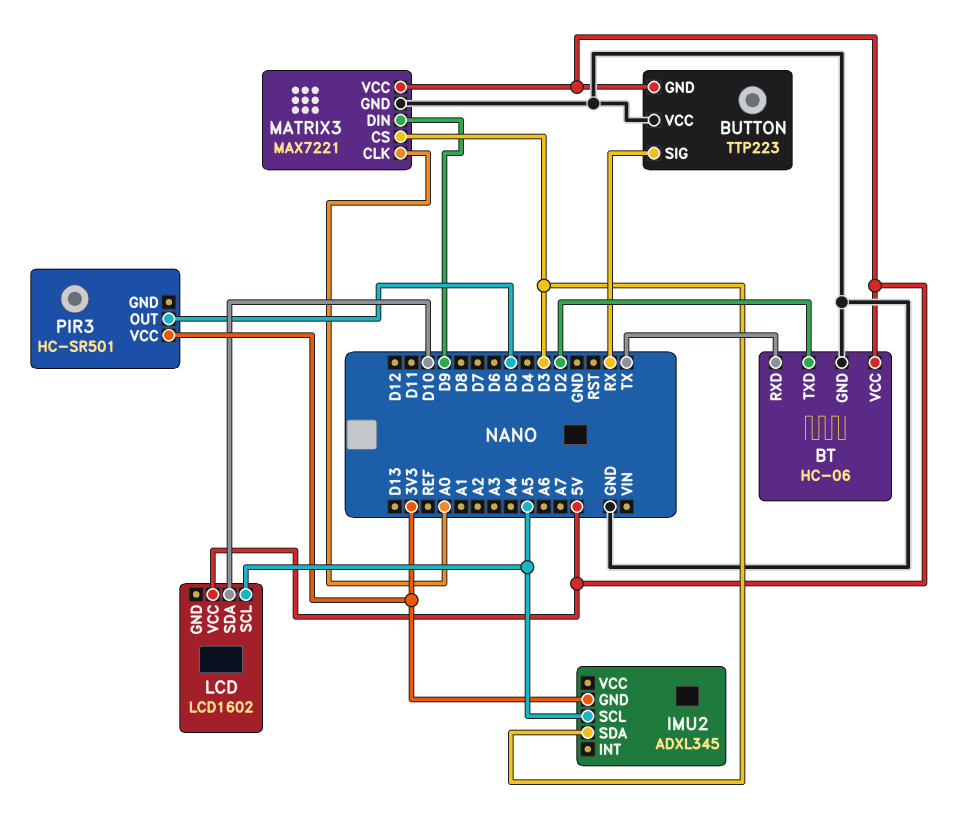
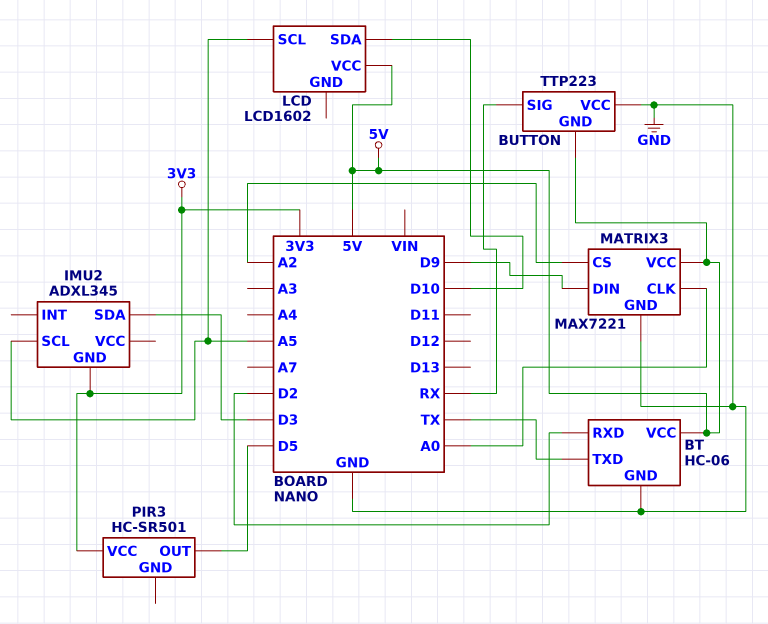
BT pin RXD: TX -> D2
BT pin TXD: D2 -> TX
MATRIX3 pin CS: D3 -> A2

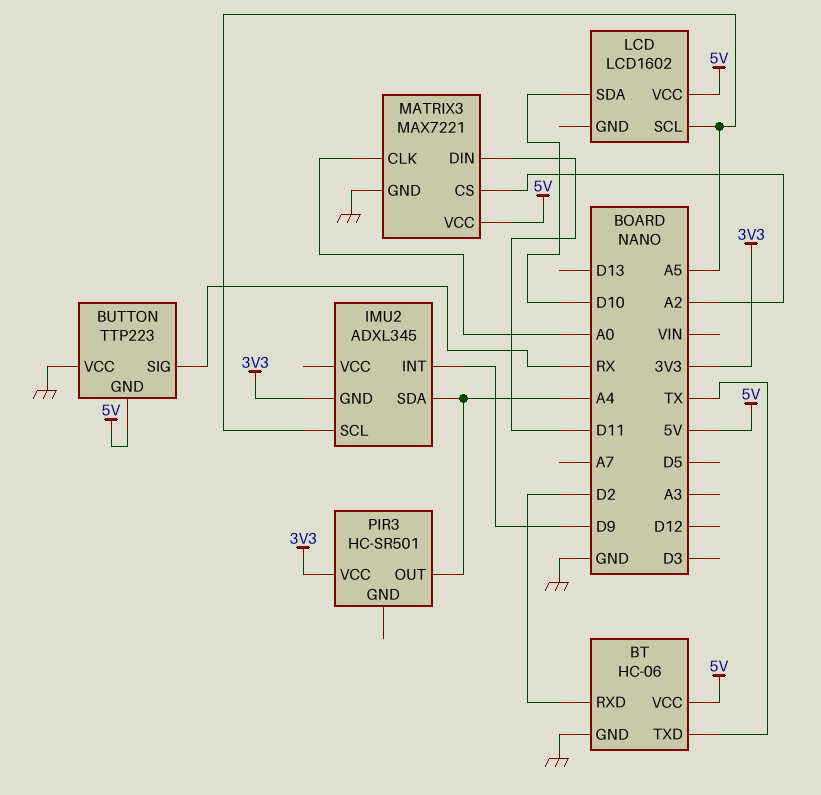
IMU2 pin INT: none -> D9
IMU2 pin SDA: D3 -> A4
MATRIX3 pin DIN: D9 -> D11
PIR3 pin OUT: D5 -> A4

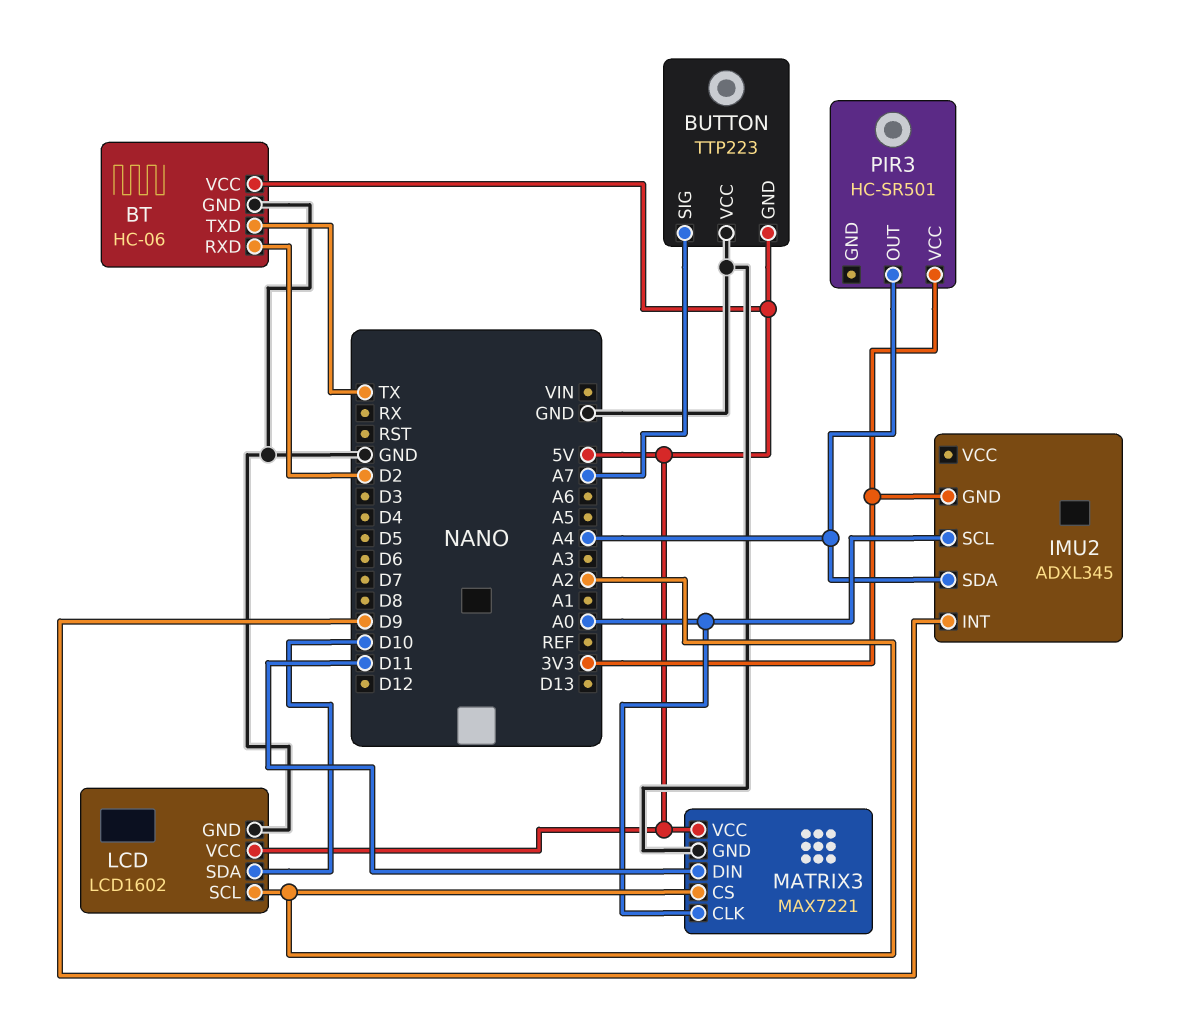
BUTTON pin SIG: RX -> A7
IMU2 pin SCL: A5 -> A0
LCD pin GND: none -> GND
LCD pin SCL: A5 -> A2

